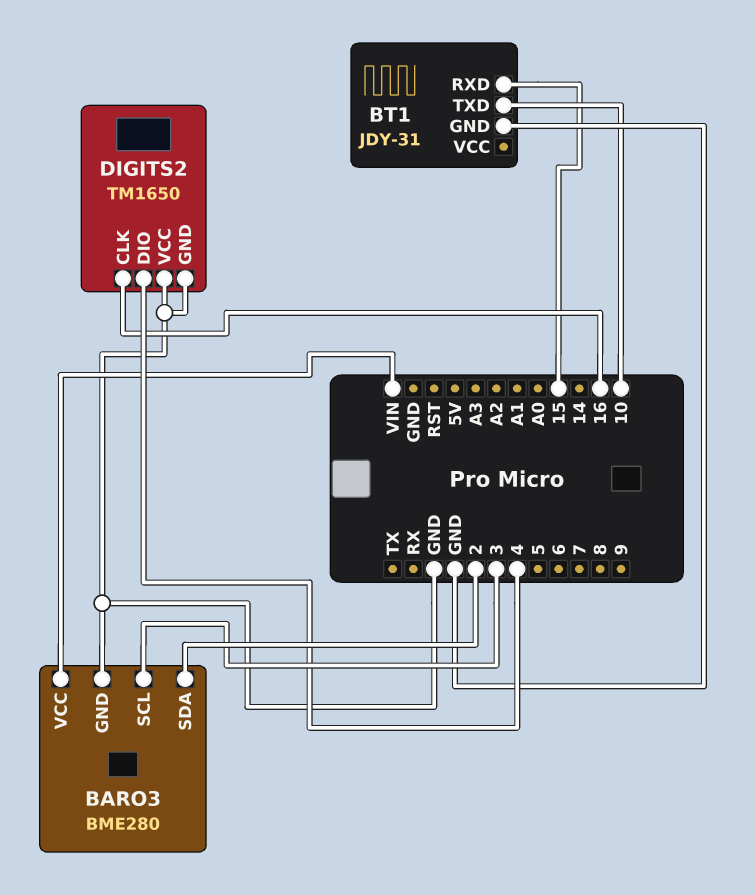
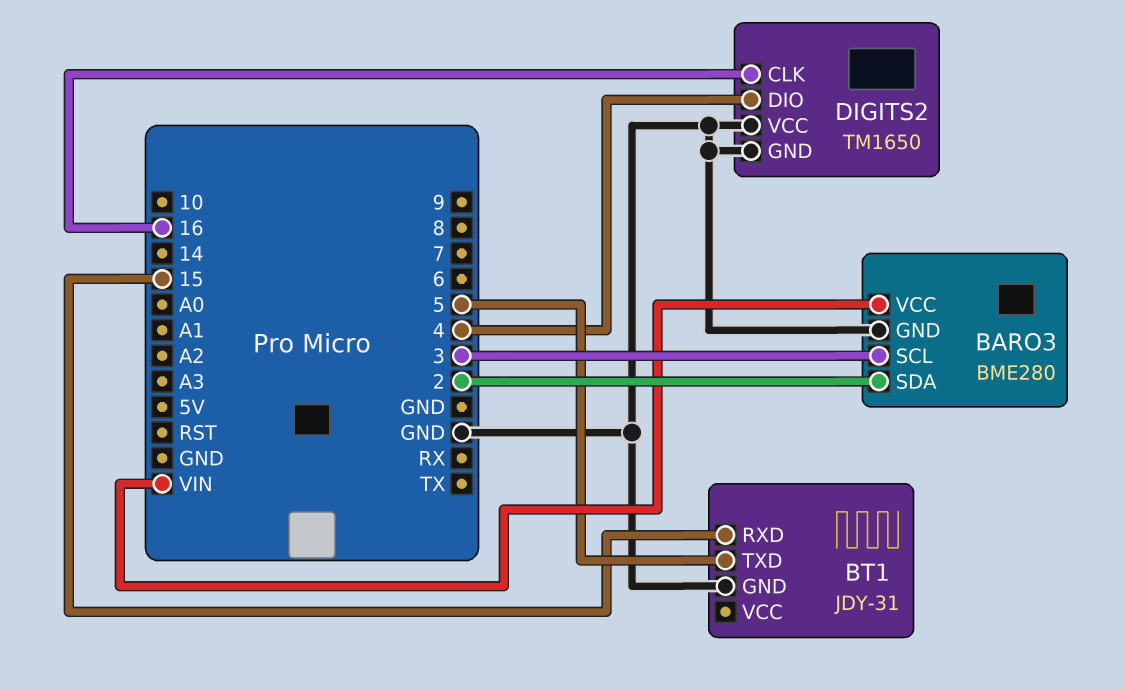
BT1 pin TXD: 10 -> 5

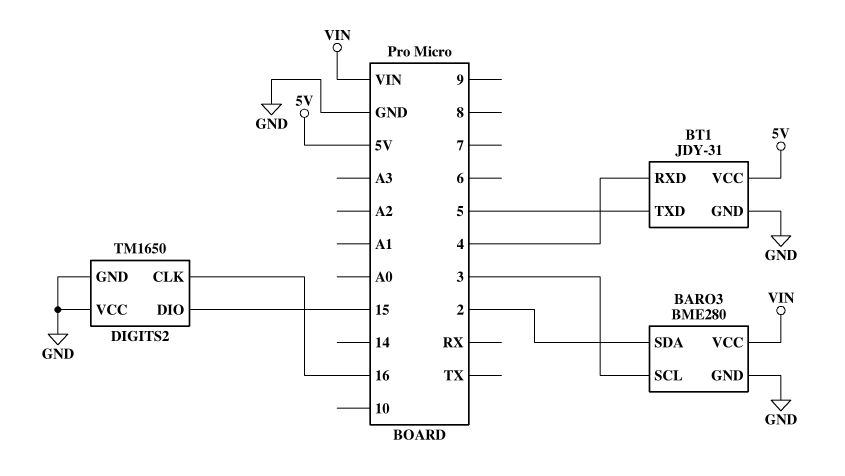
BT1 pin RXD: 15 -> 4
BT1 pin VCC: none -> 5V
DIGITS2 pin DIO: 4 -> 15

